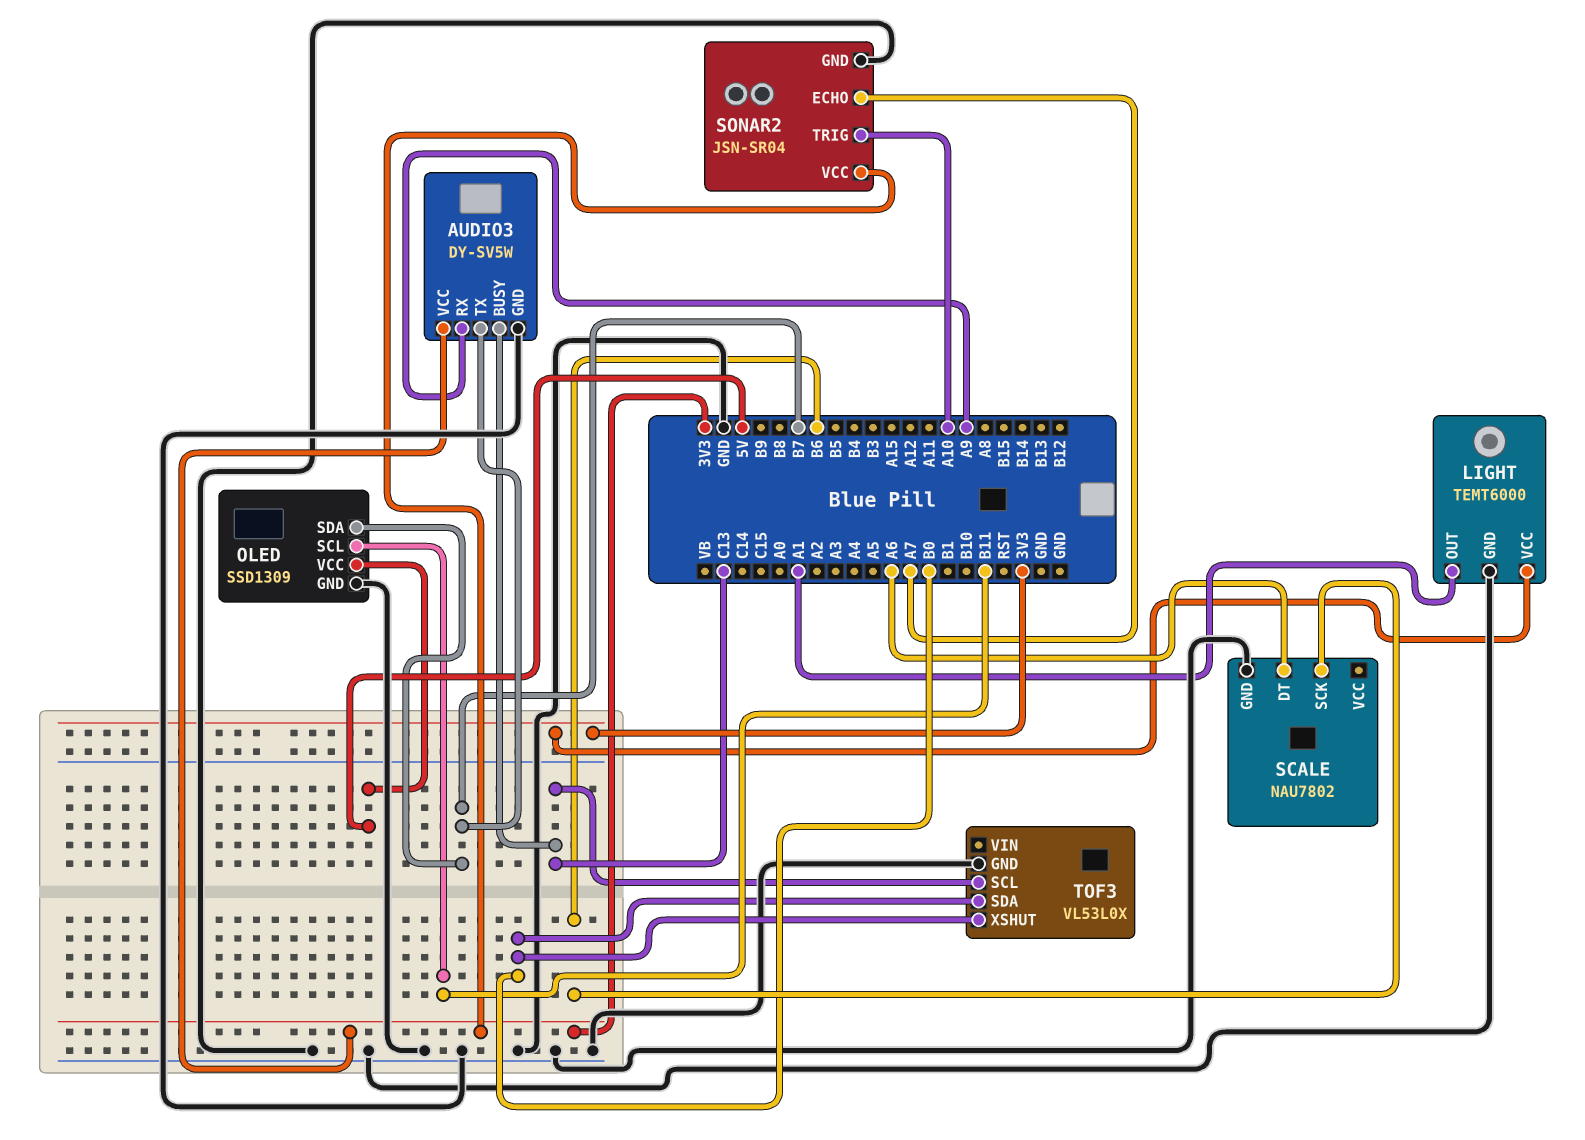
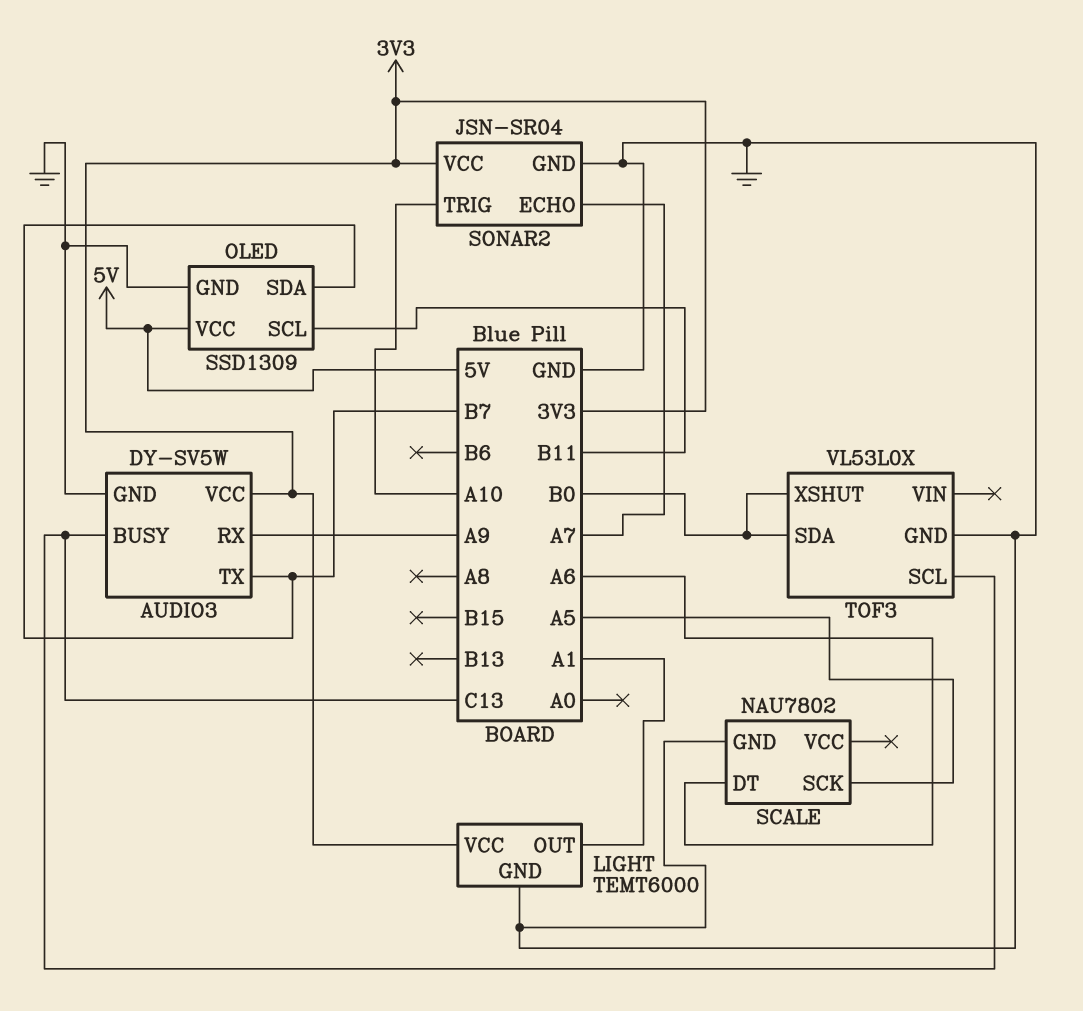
SCALE pin SCK: B6 -> A5

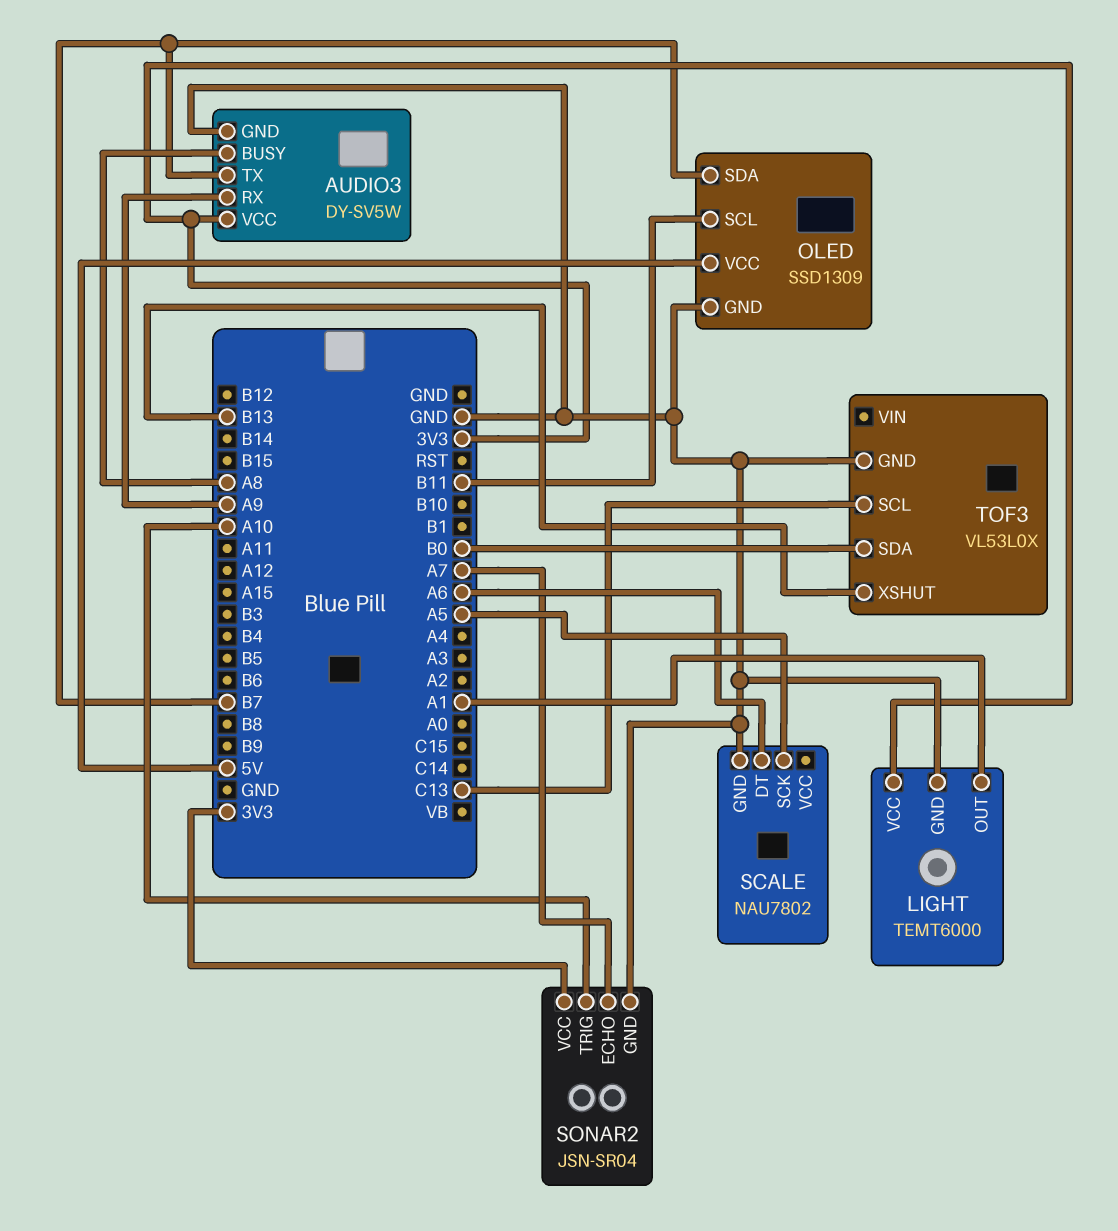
AUDIO3 pin BUSY: C13 -> A8
TOF3 pin XSHUT: B0 -> B13

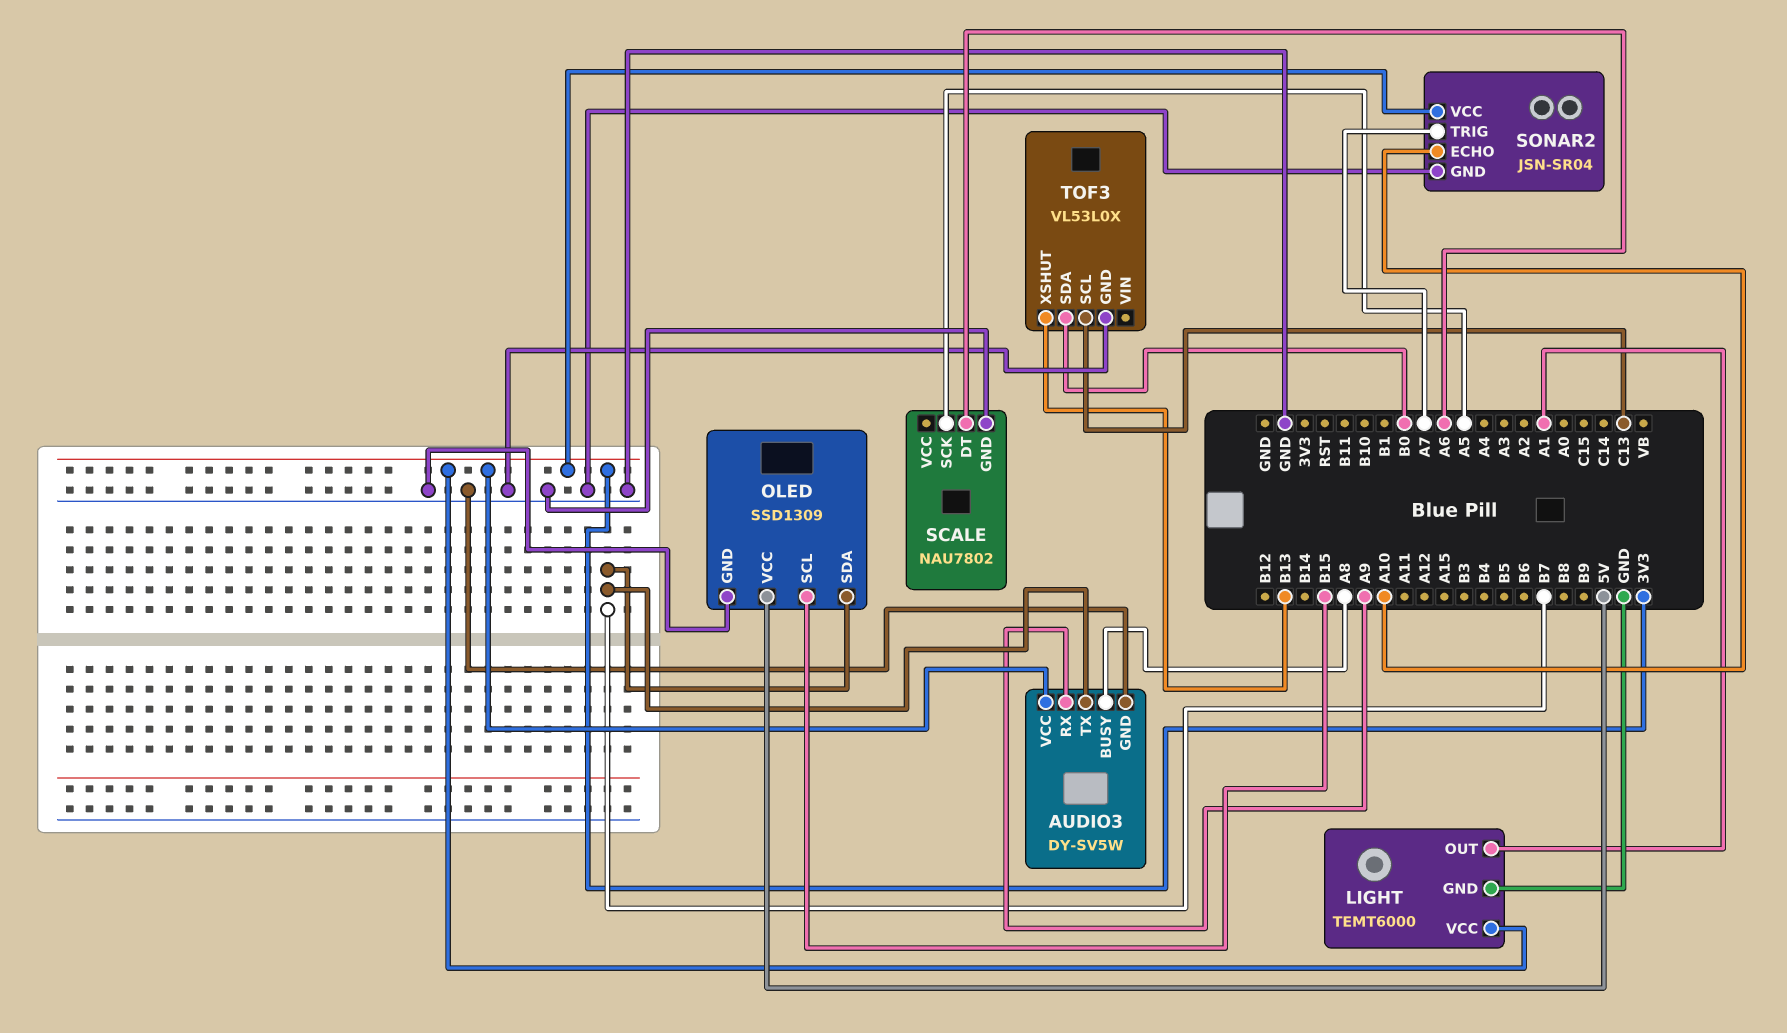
OLED pin SCL: B11 -> B15
SONAR2 pin ECHO: A7 -> A10
SONAR2 pin TRIG: A10 -> A7

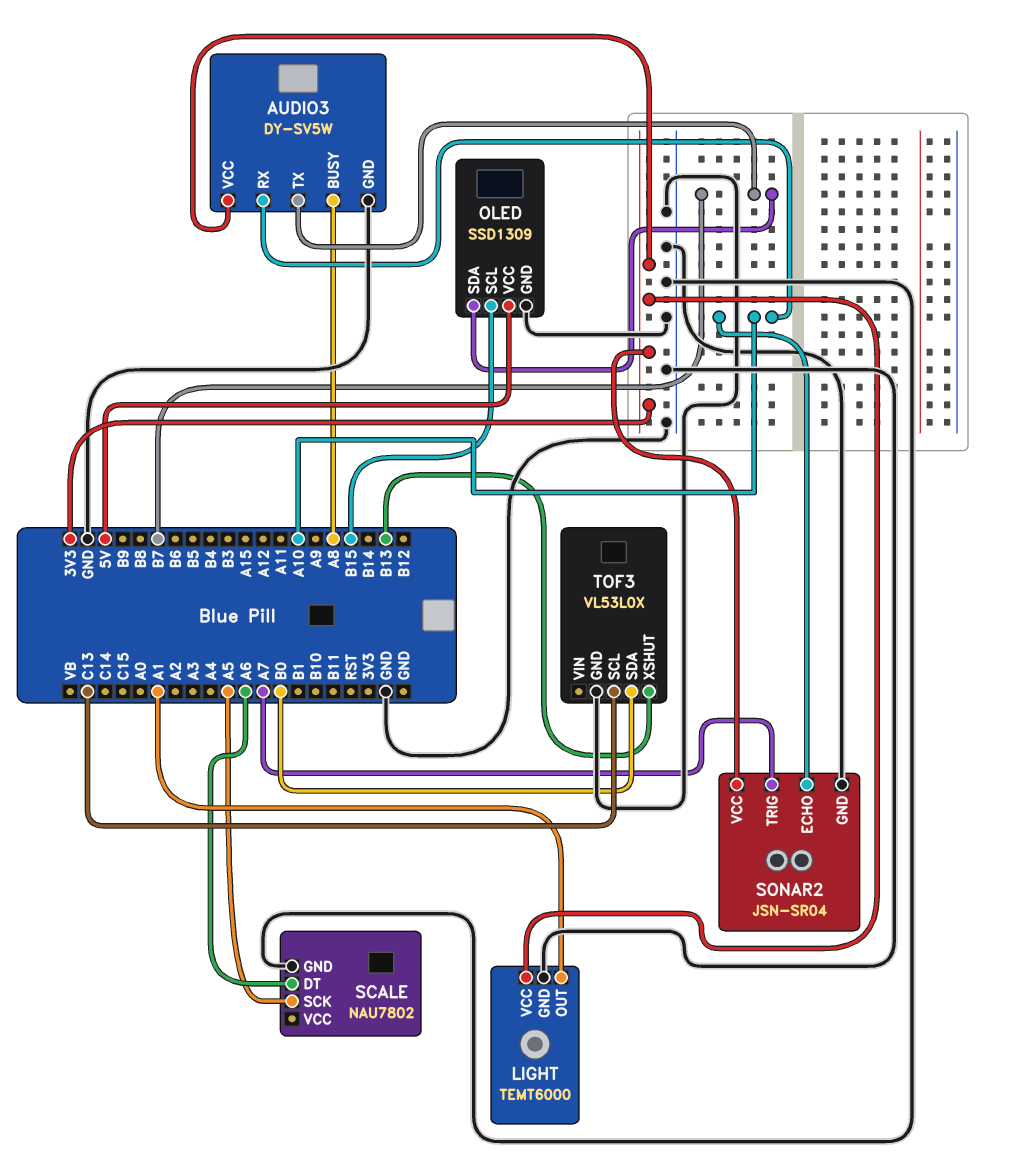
AUDIO3 pin RX: A9 -> A10

